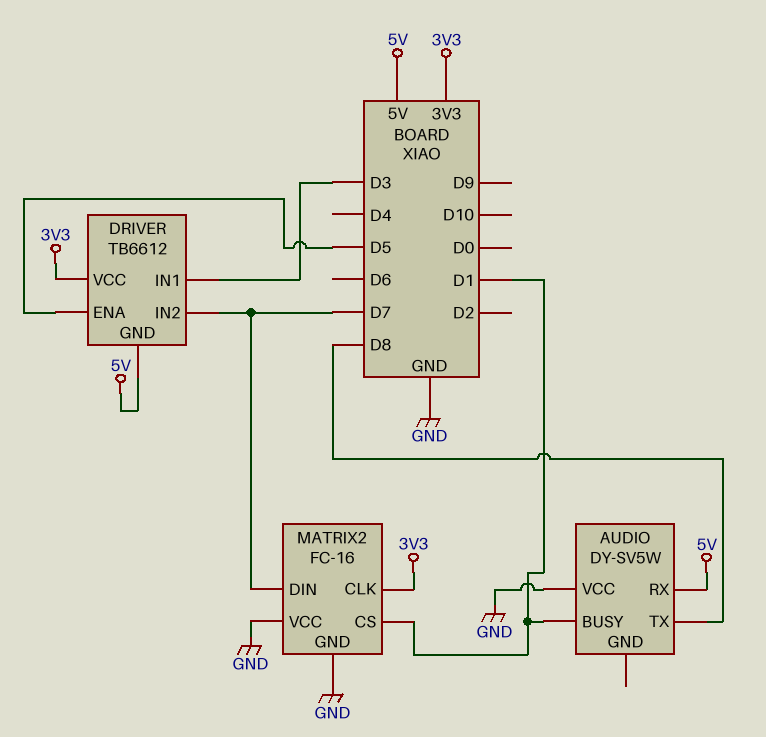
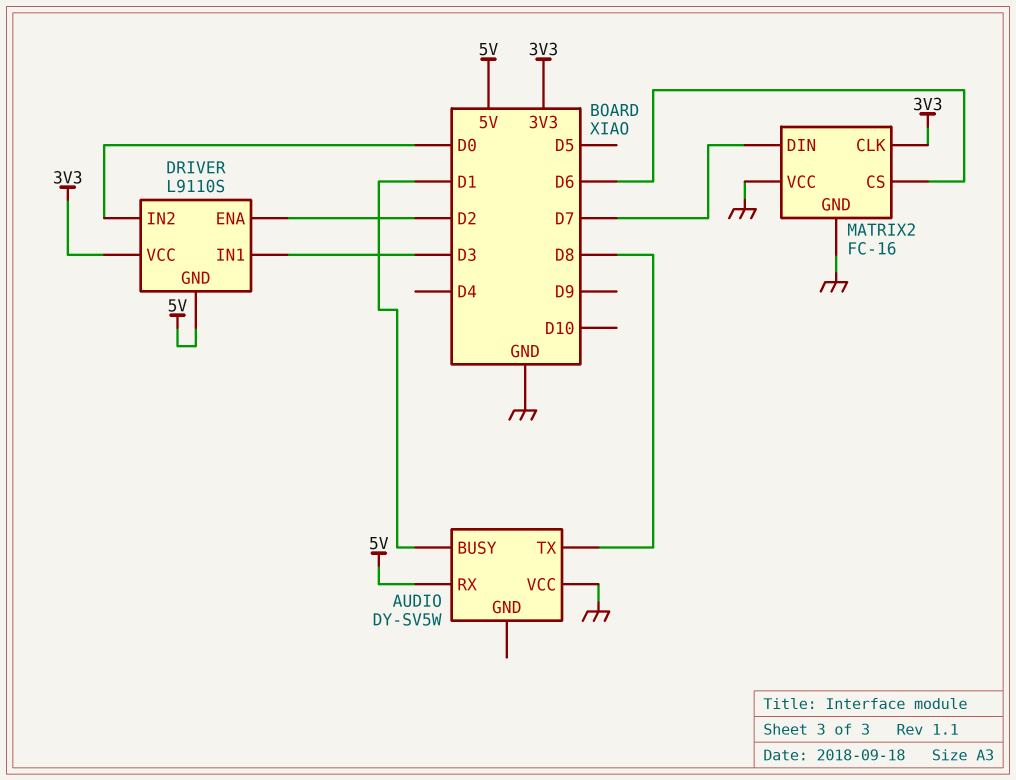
DRIVER: TB6612 -> L9110S
DRIVER pin ENA: D5 -> D2
DRIVER pin IN2: D7 -> D0
MATRIX2 pin CS: D1 -> D6

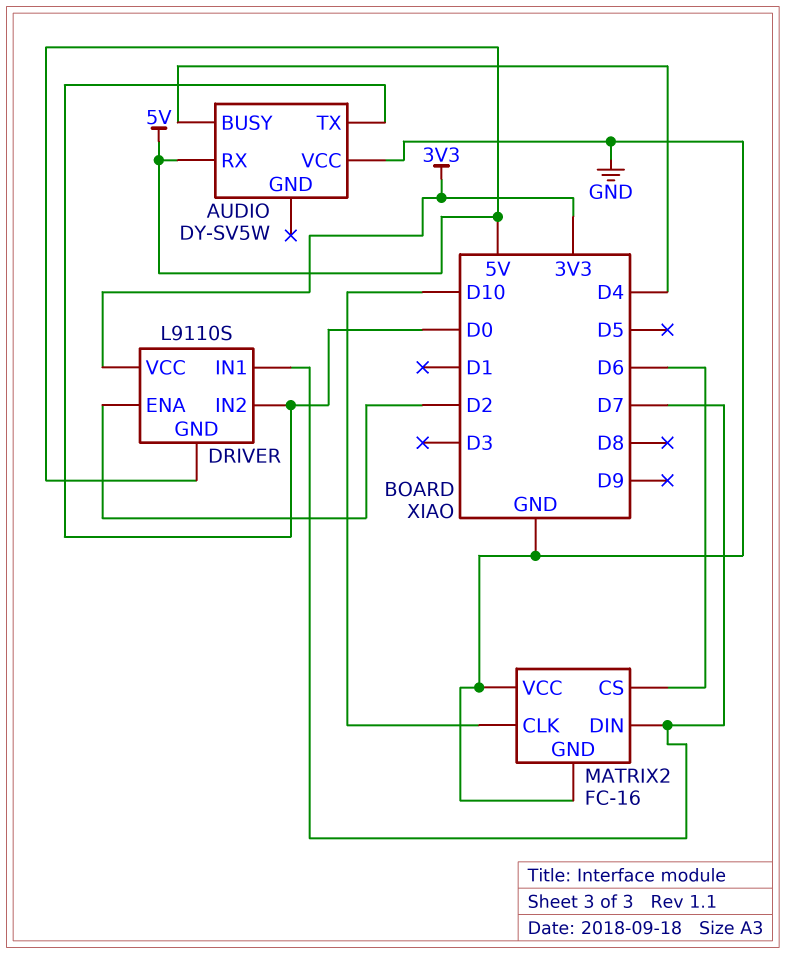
AUDIO pin BUSY: D1 -> D4
AUDIO pin TX: D8 -> D0
DRIVER pin IN1: D3 -> D7
MATRIX2 pin CLK: 3V3 -> D10

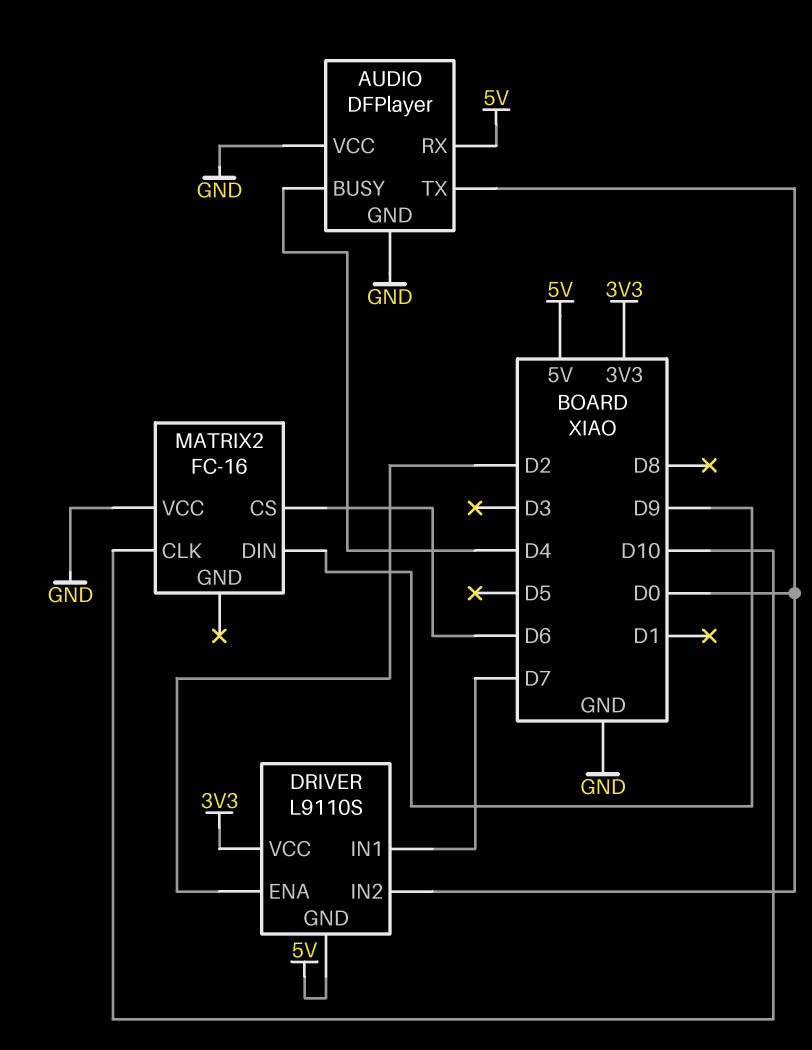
AUDIO: DY-SV5W -> DFPlayer
AUDIO pin GND: none -> GND
MATRIX2 pin DIN: D7 -> D9
MATRIX2 pin GND: GND -> none

